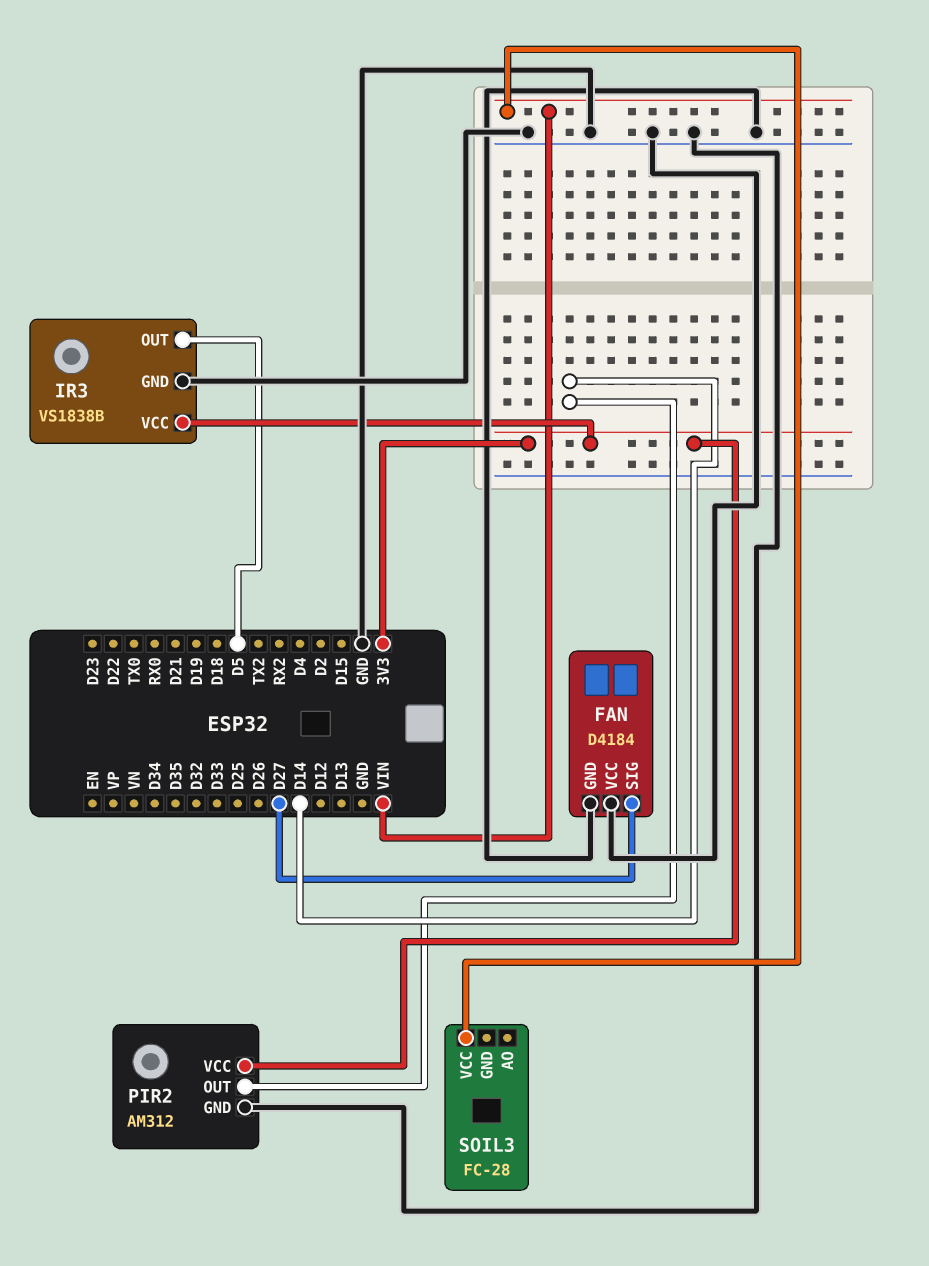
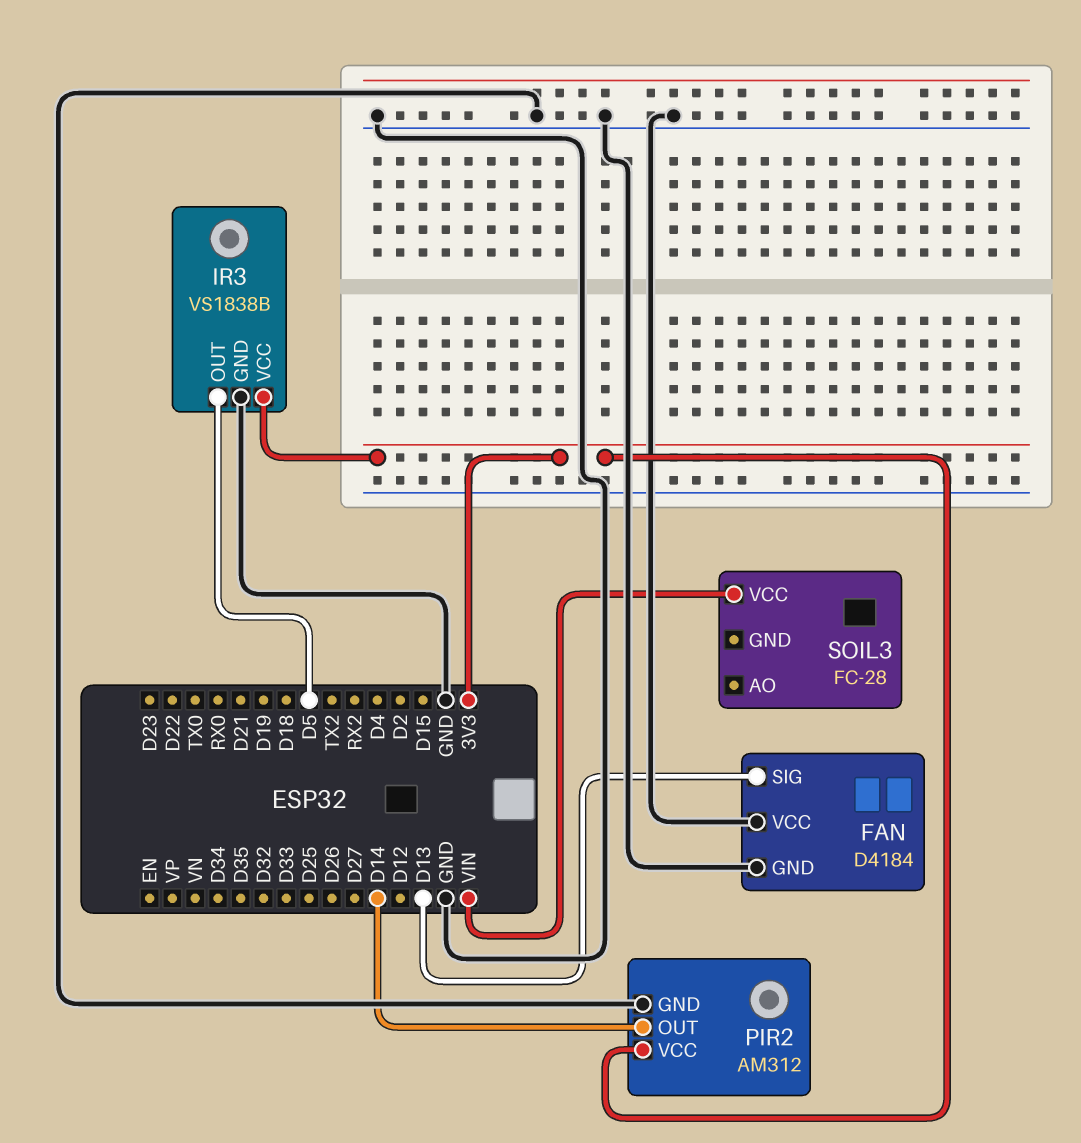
FAN pin SIG: D27 -> D13

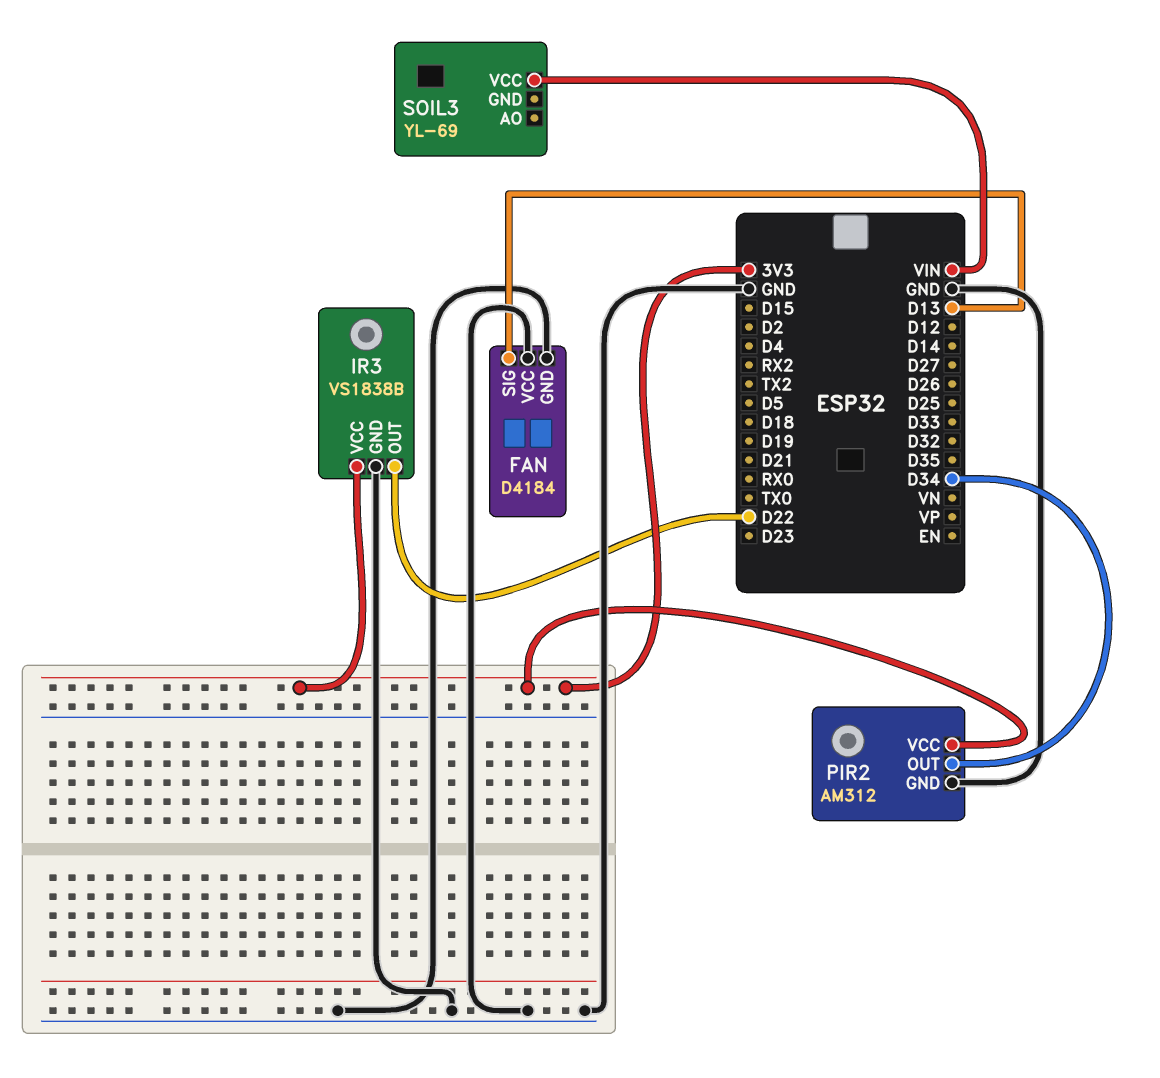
IR3 pin OUT: D5 -> D22
PIR2 pin OUT: D14 -> D34
SOIL3: FC-28 -> YL-69

